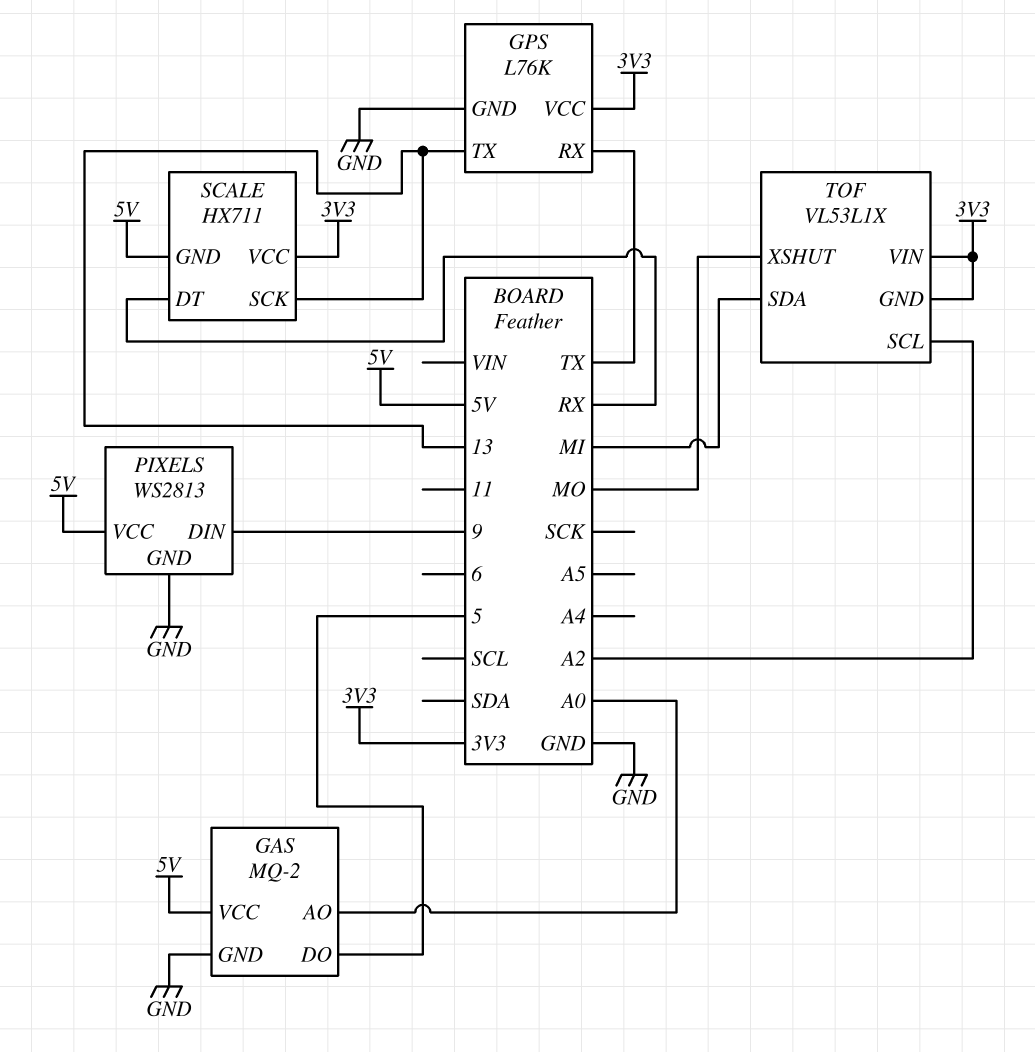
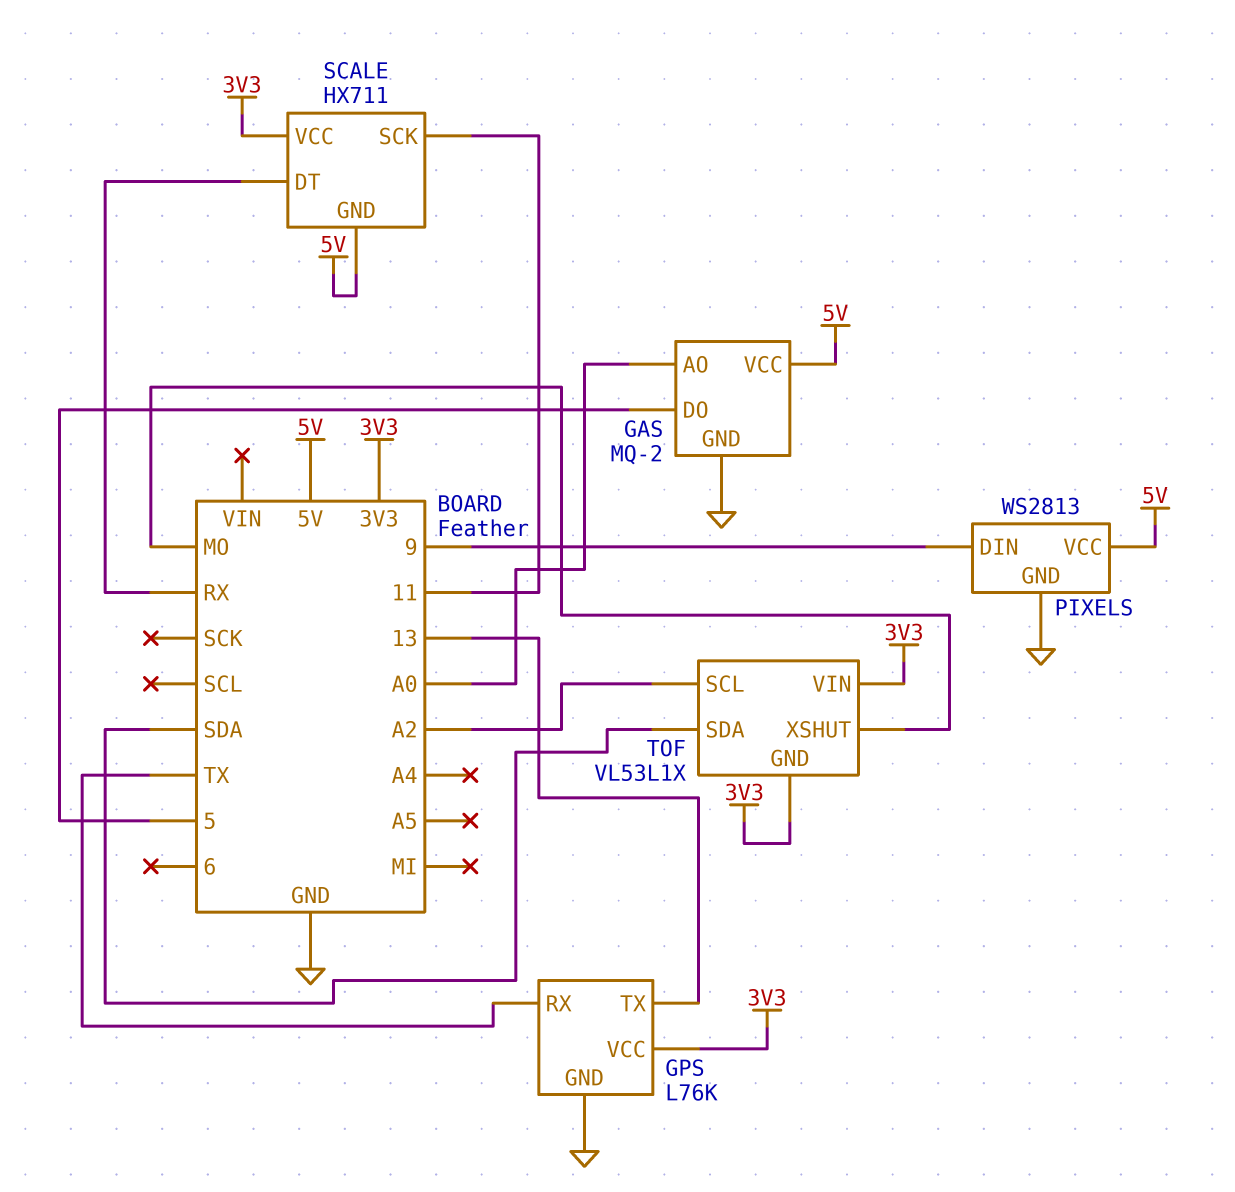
SCALE pin SCK: 13 -> 11
TOF pin SDA: MI -> SDA

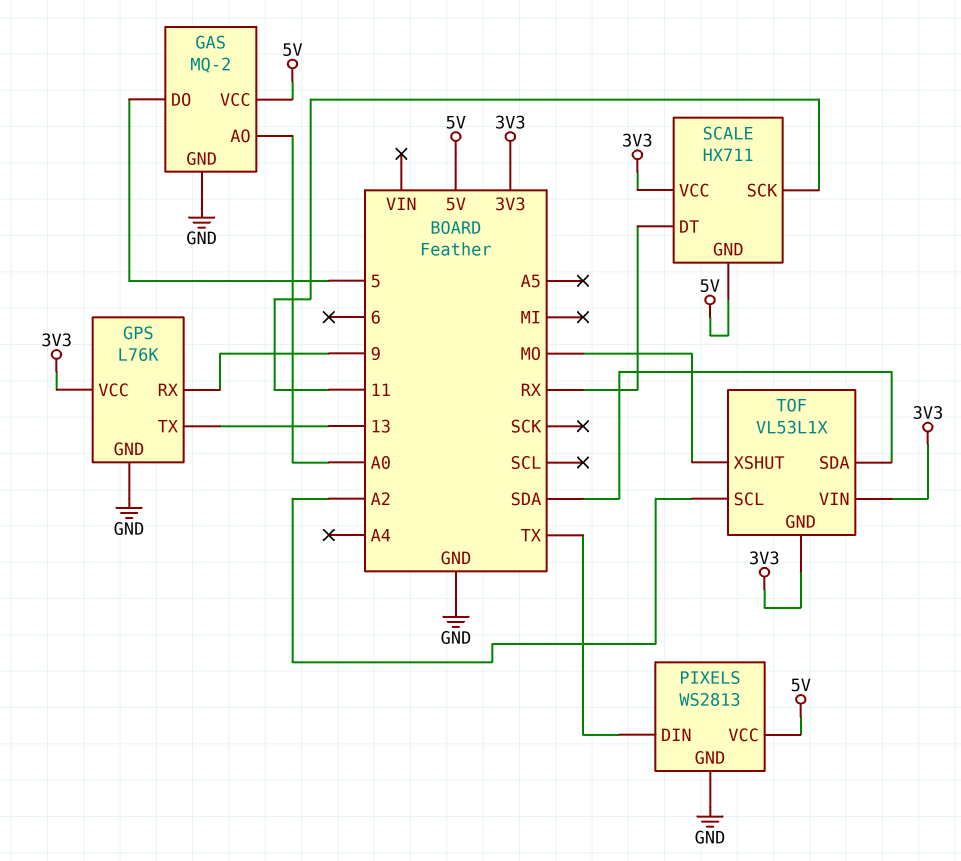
GPS pin RX: TX -> 9
PIXELS pin DIN: 9 -> TX

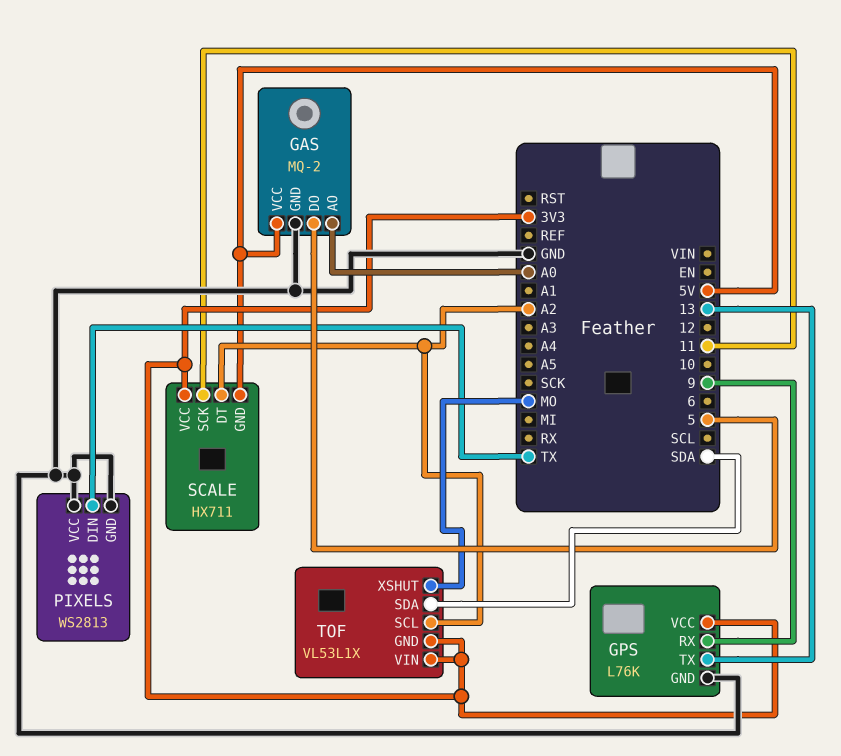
PIXELS pin VCC: 5V -> GND
SCALE pin DT: RX -> A2

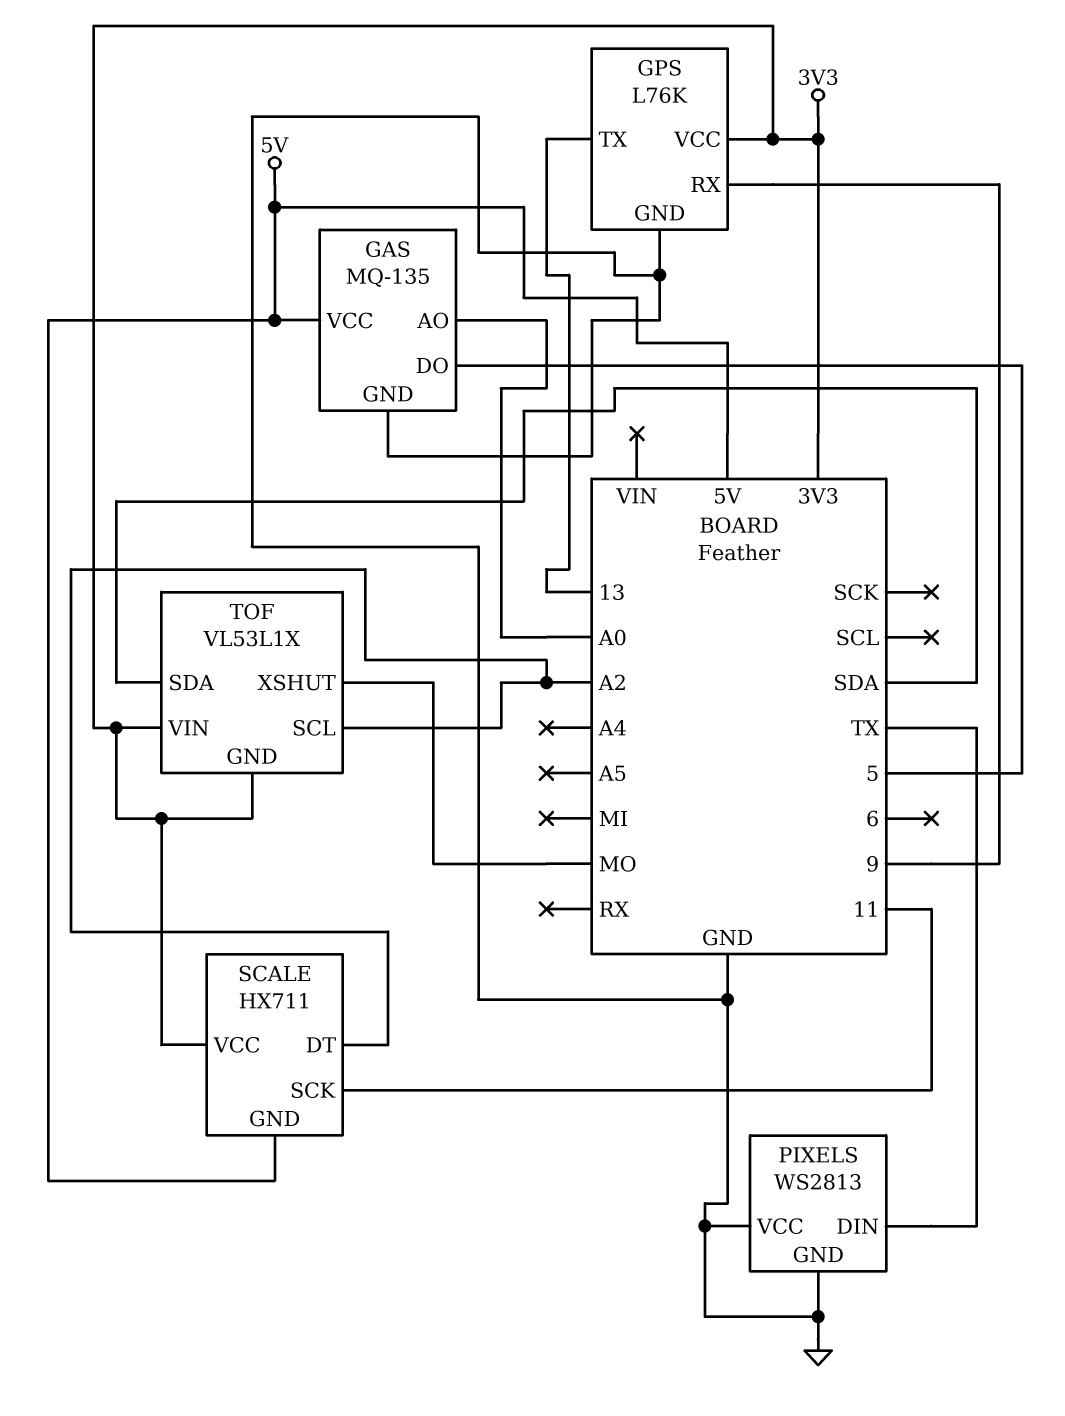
GAS: MQ-2 -> MQ-135

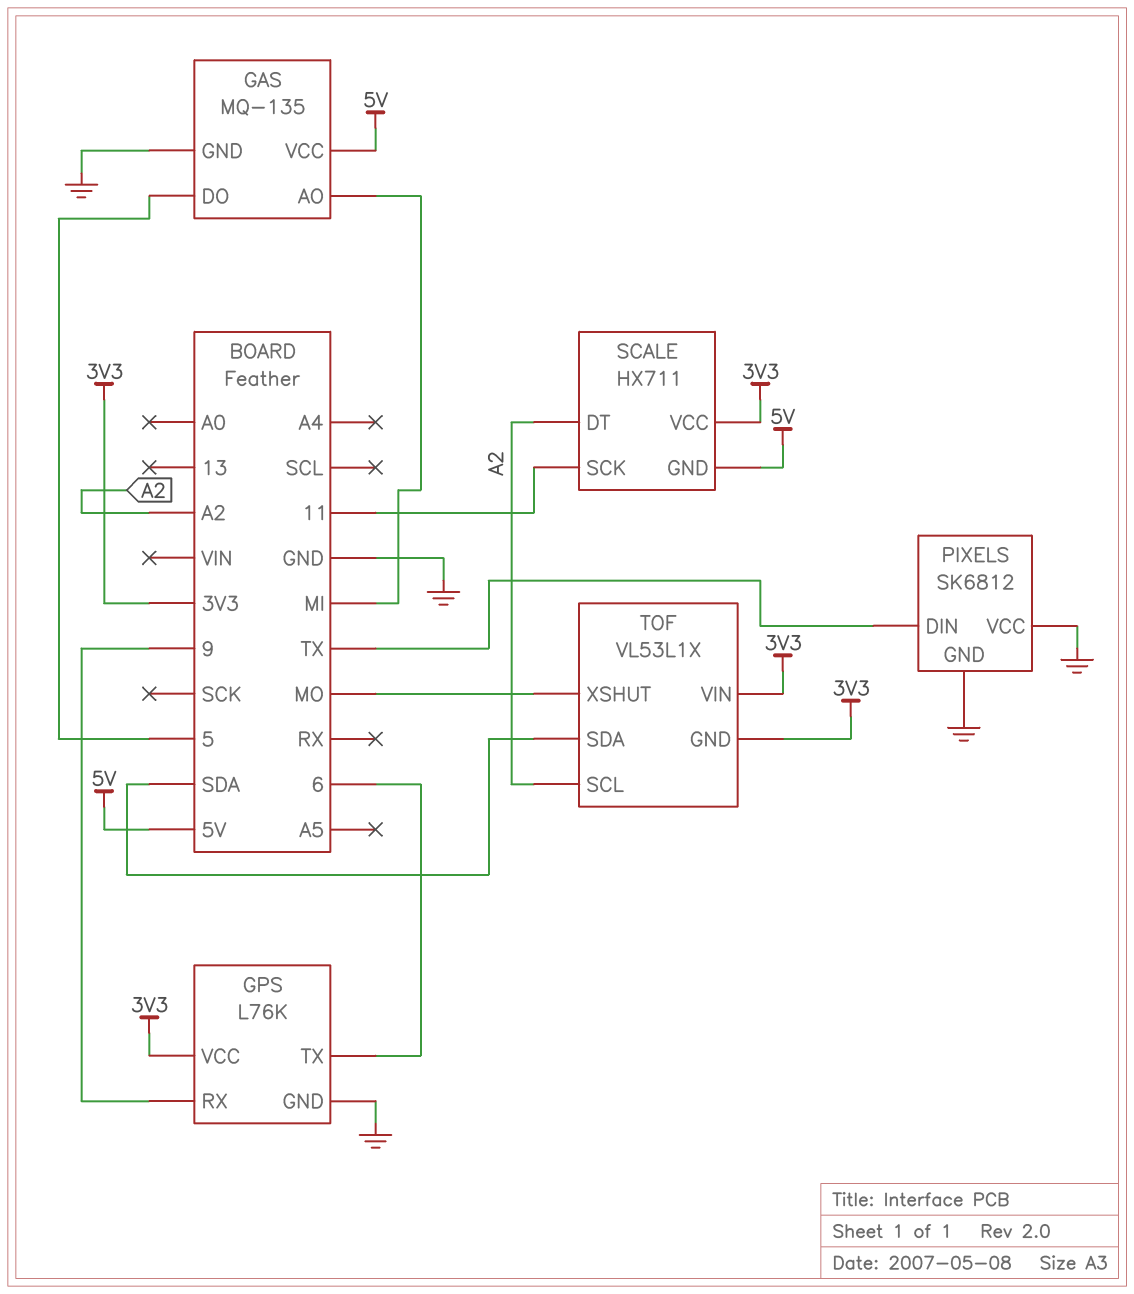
GAS pin AO: A0 -> MI
GPS pin TX: 13 -> 6
PIXELS: WS2813 -> SK6812

